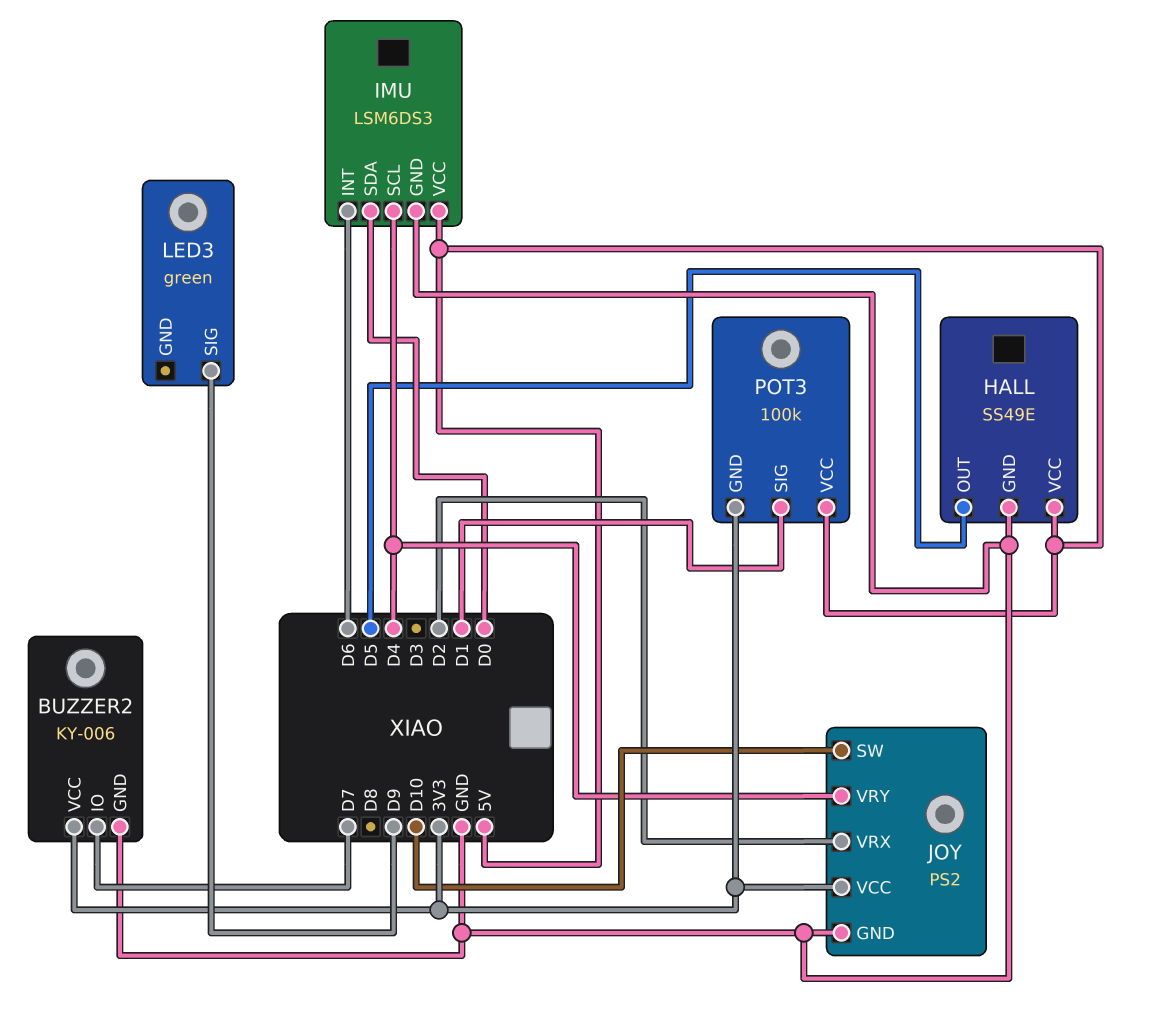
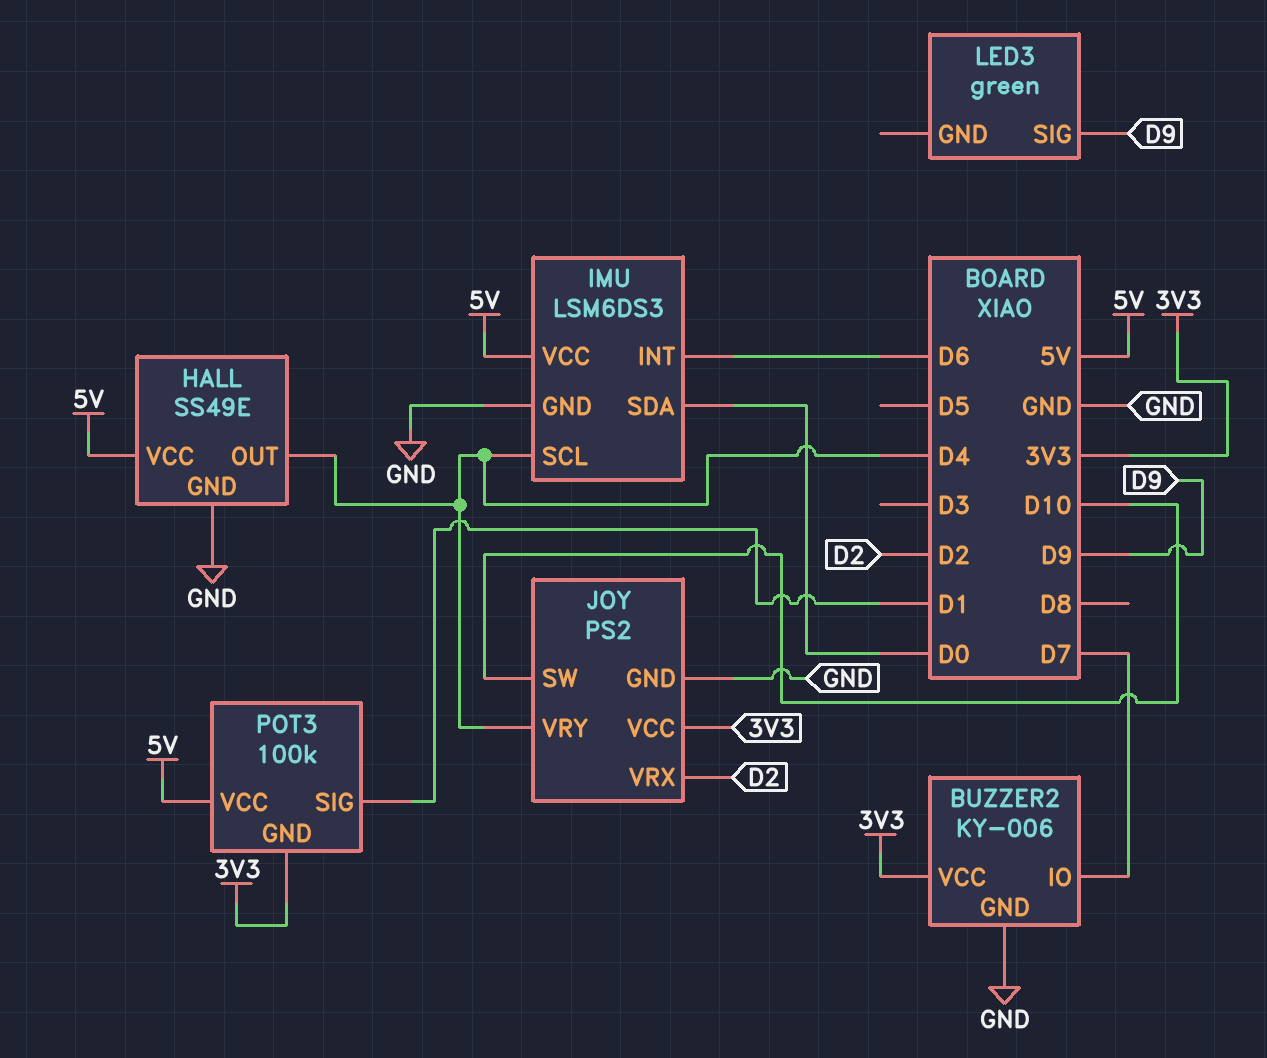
HALL pin OUT: D5 -> D4

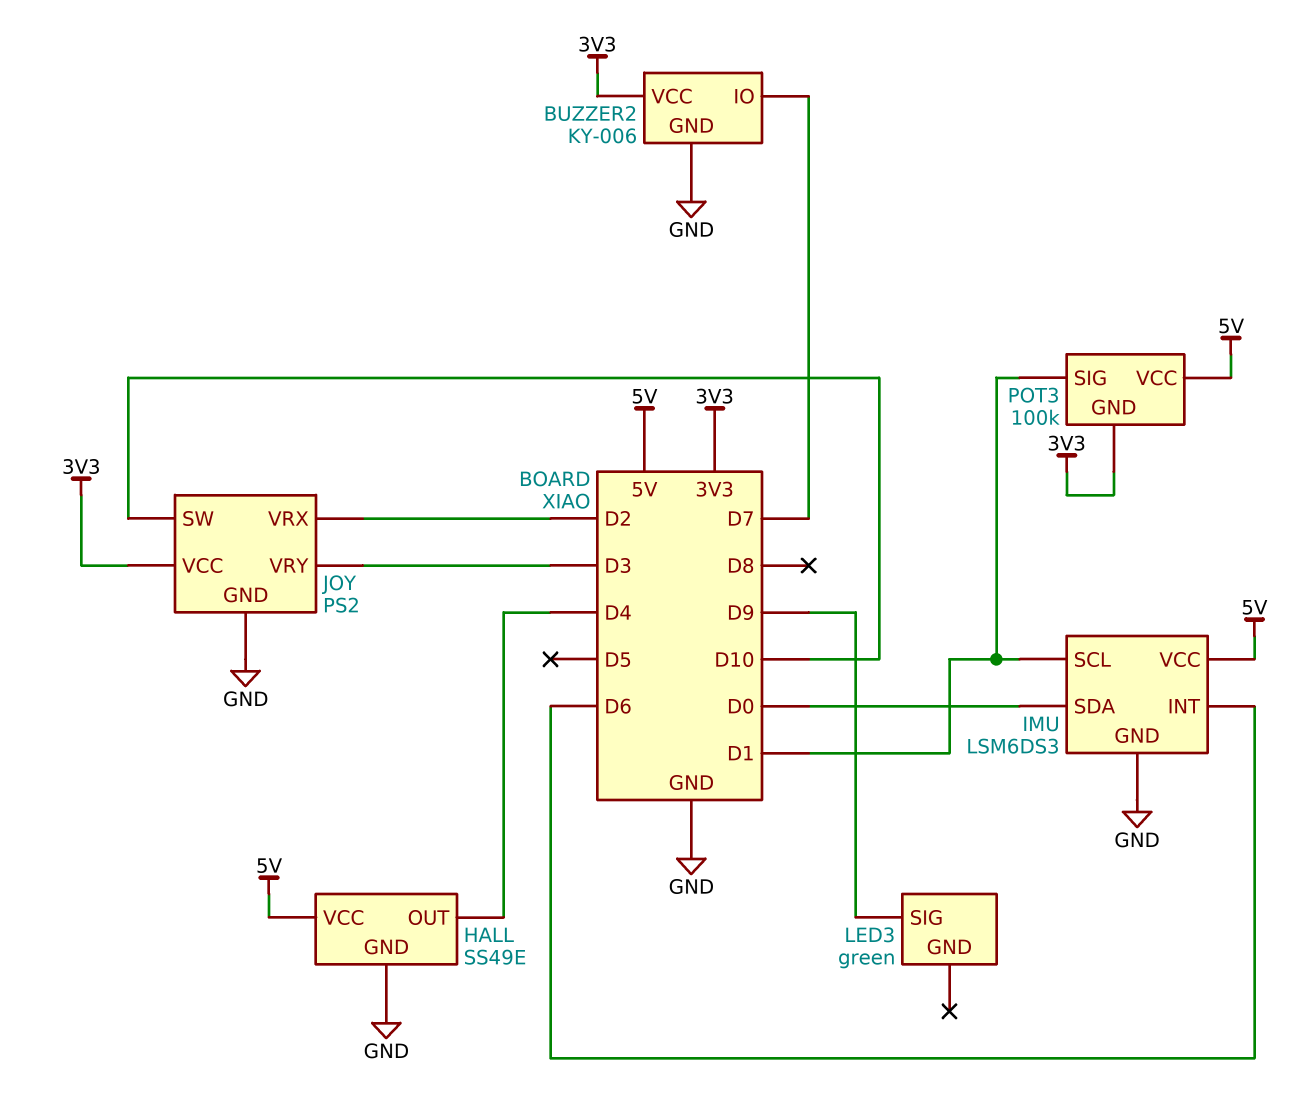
IMU pin SCL: D4 -> D1
JOY pin VRY: D4 -> D3

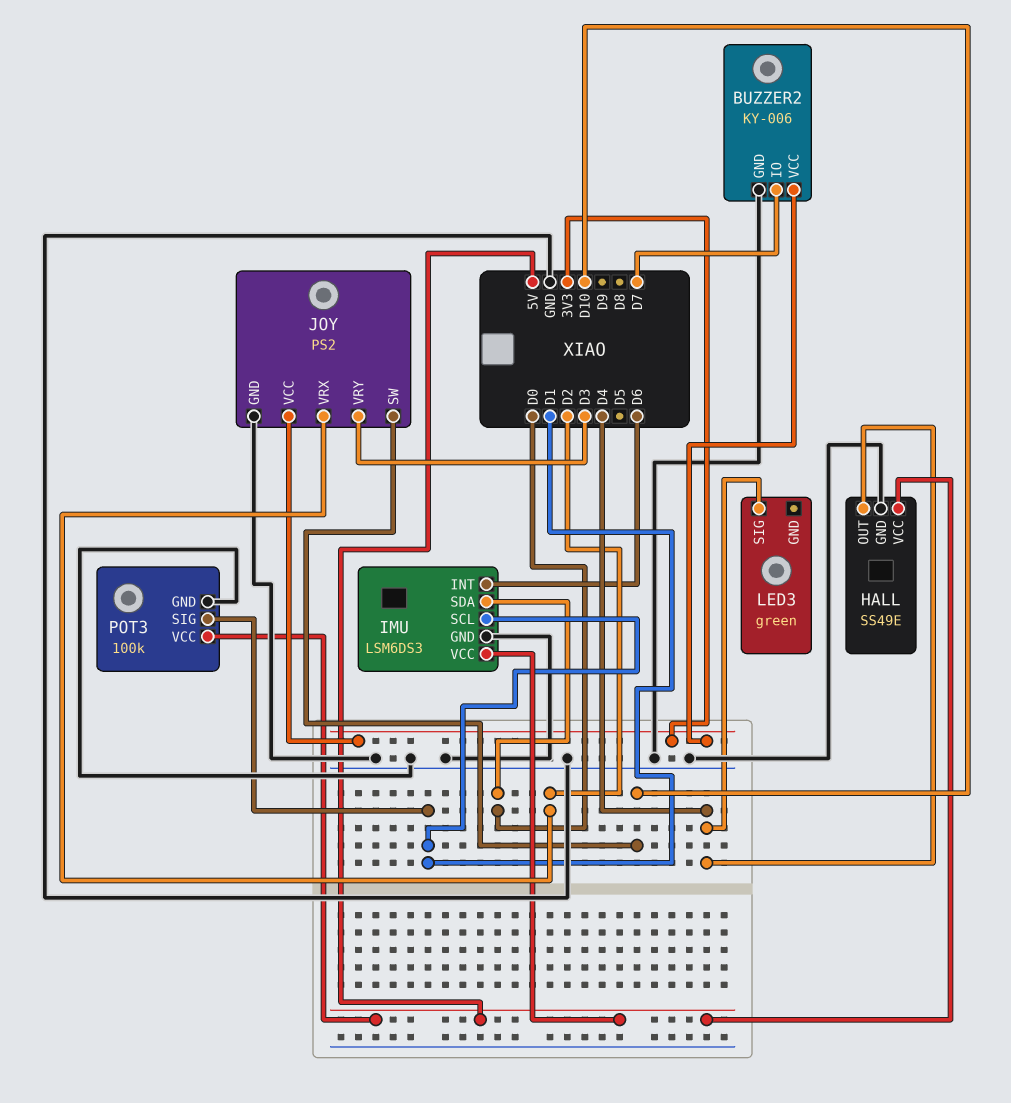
LED3 pin SIG: D9 -> D4
POT3 pin GND: 3V3 -> GND

